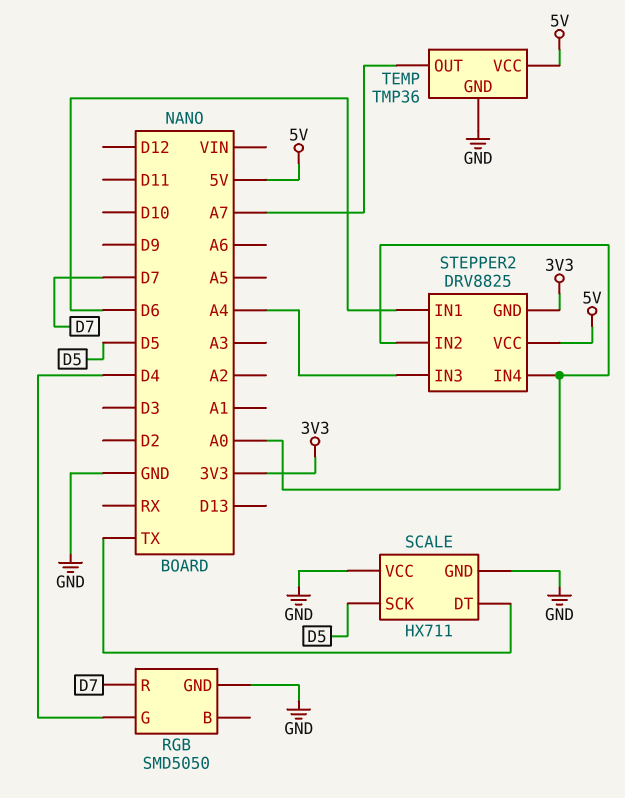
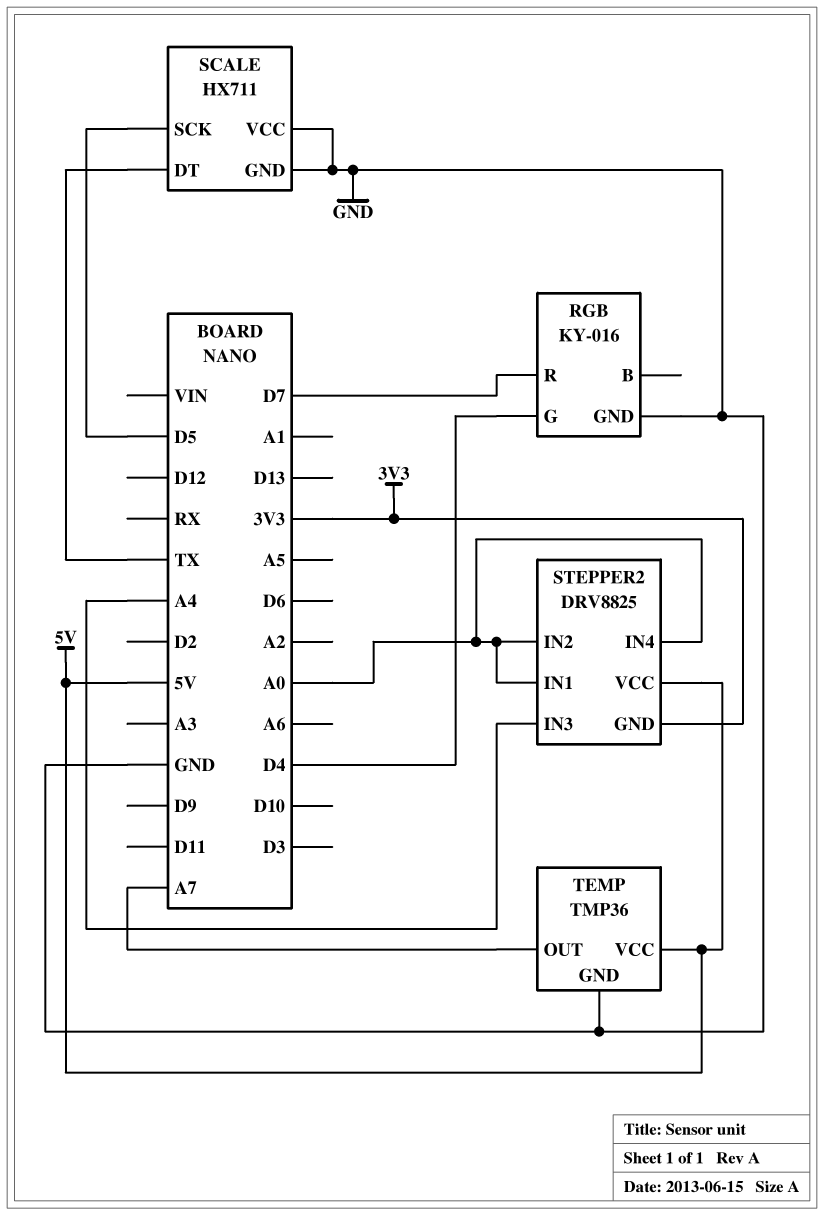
RGB: SMD5050 -> KY-016
STEPPER2 pin IN1: D6 -> A0

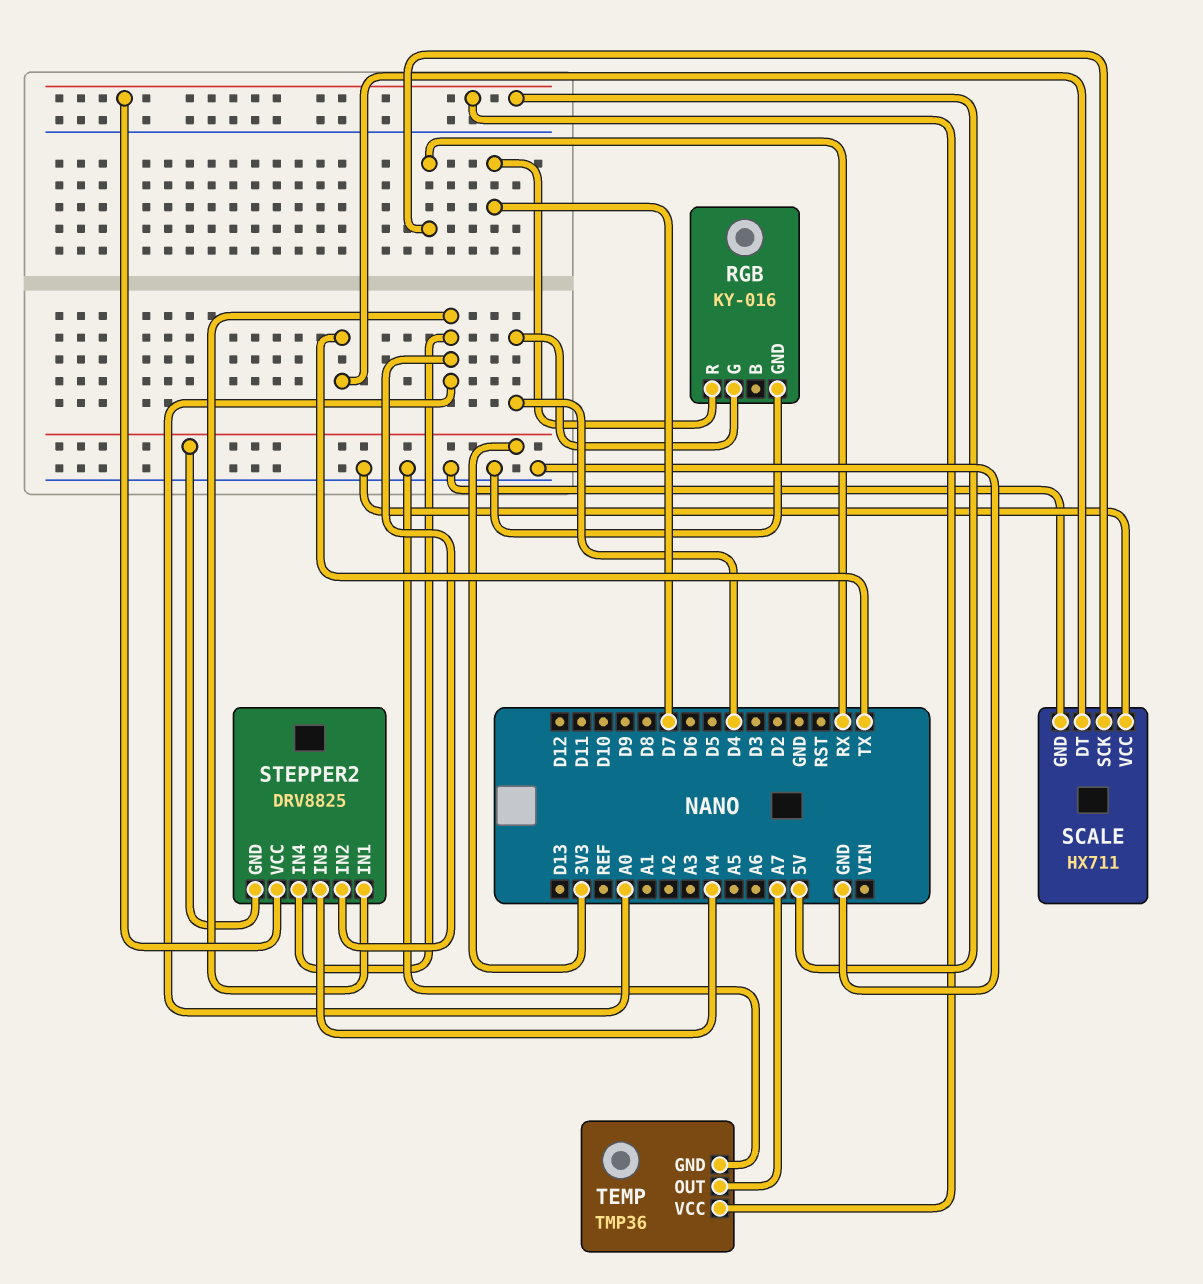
SCALE pin SCK: D5 -> RX

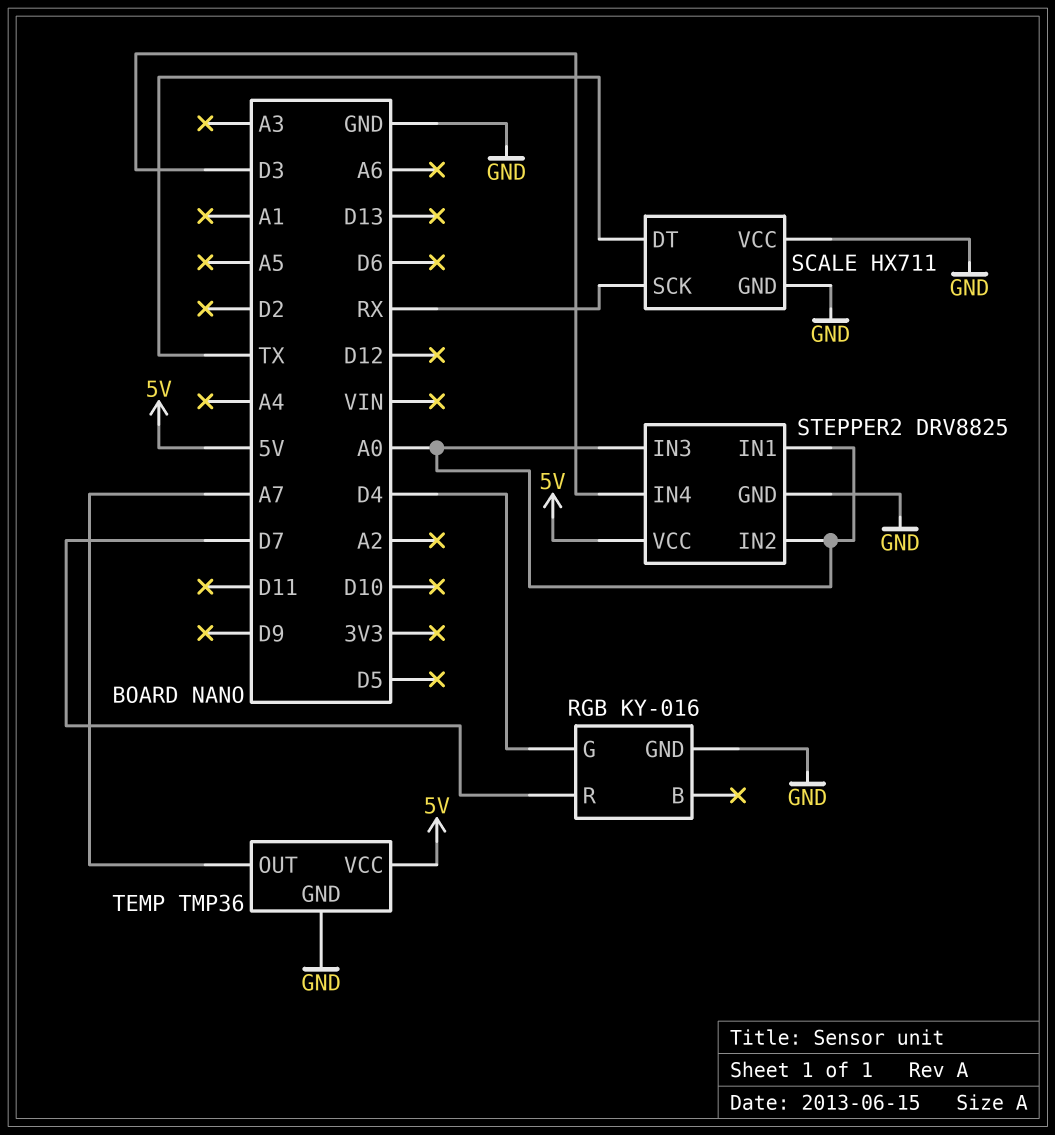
STEPPER2 pin GND: 3V3 -> GND
STEPPER2 pin IN3: A4 -> A0
STEPPER2 pin IN4: A0 -> D3

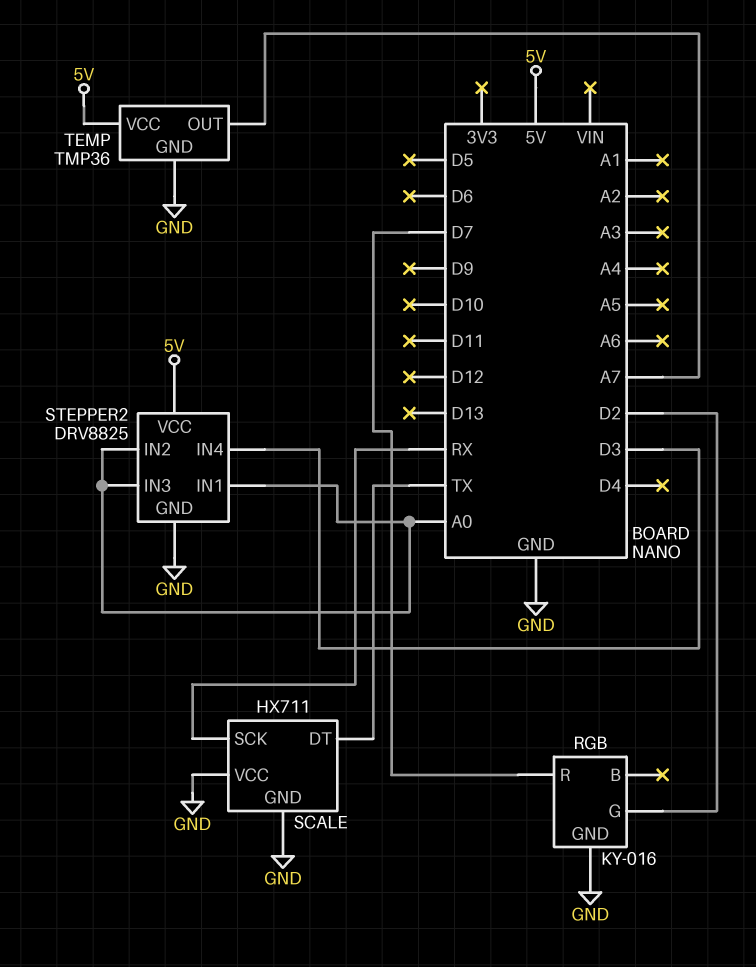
RGB pin G: D4 -> D2

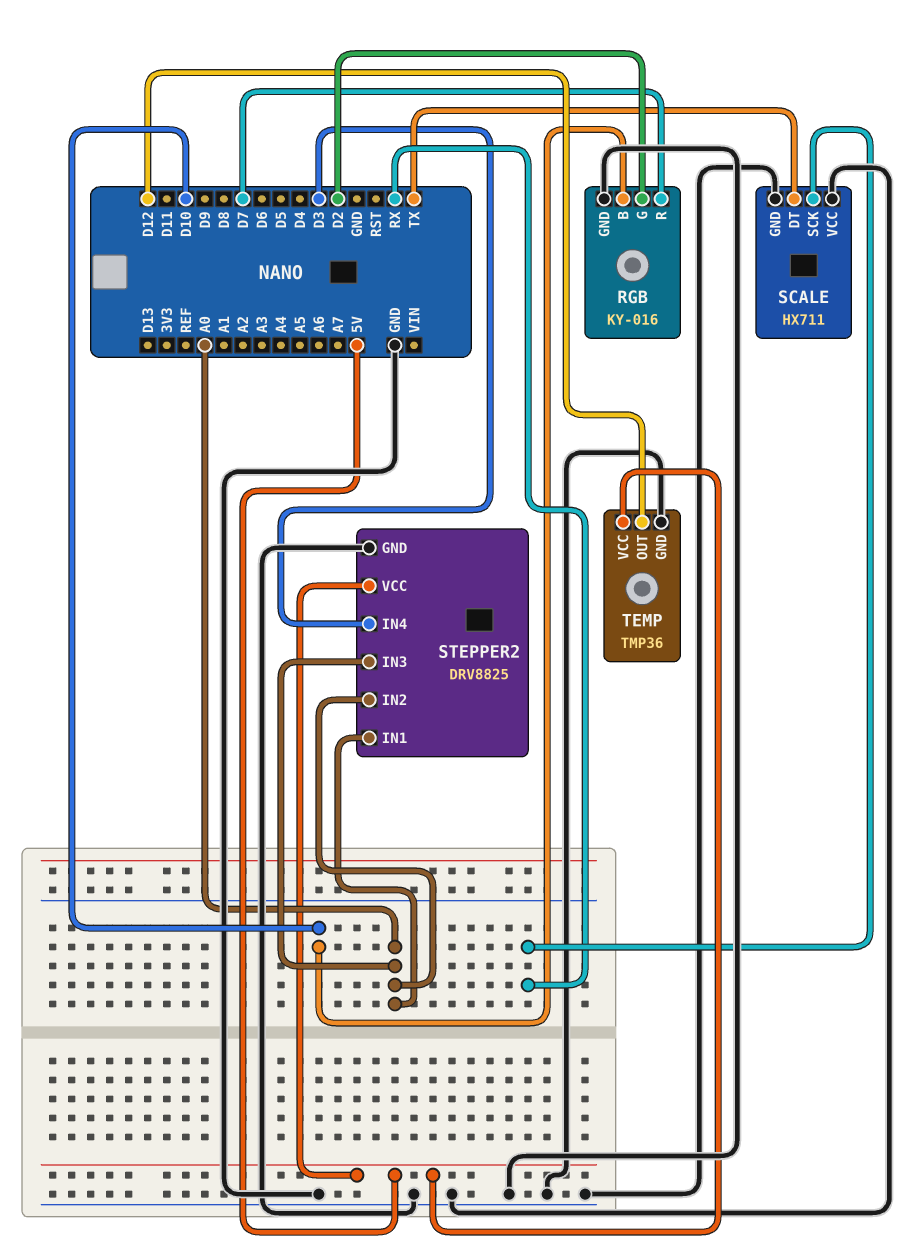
RGB pin B: none -> D10
TEMP pin OUT: A7 -> D12

